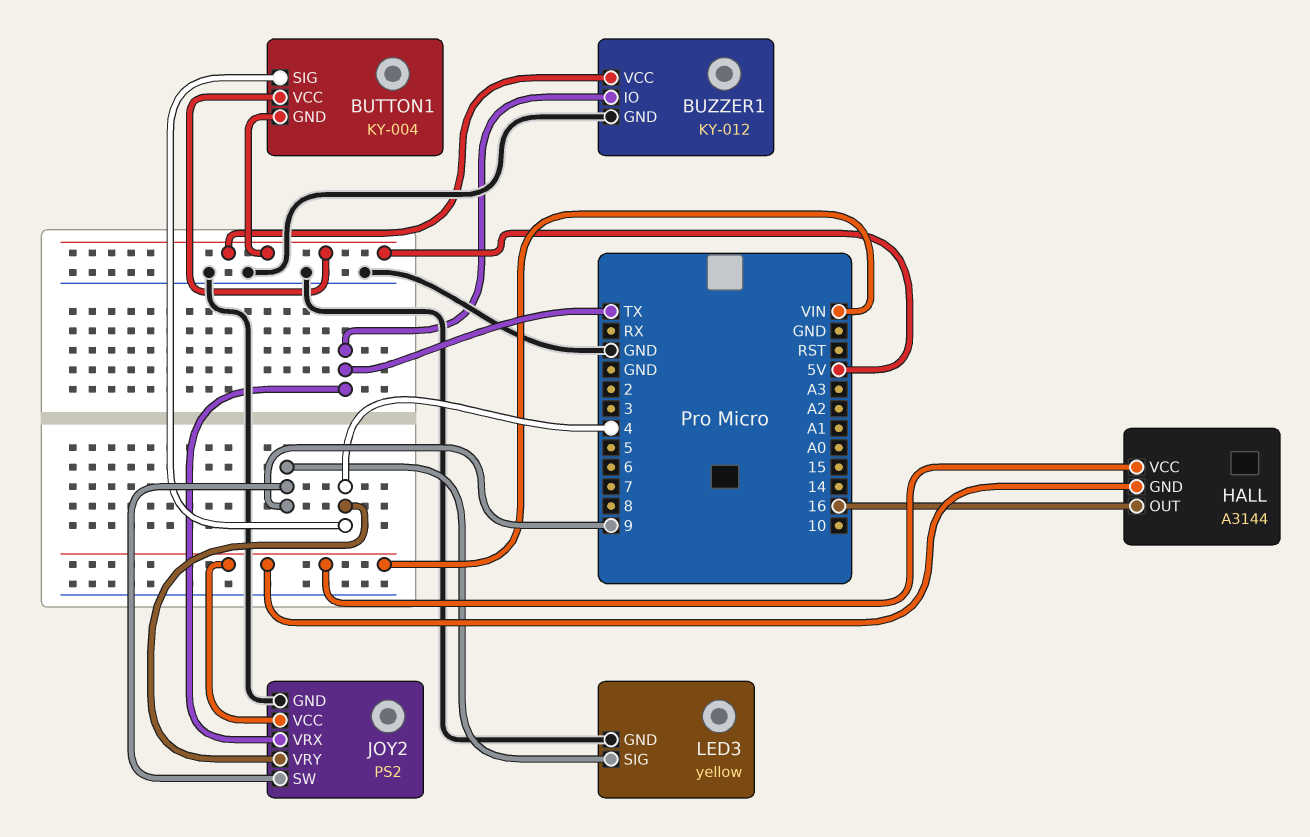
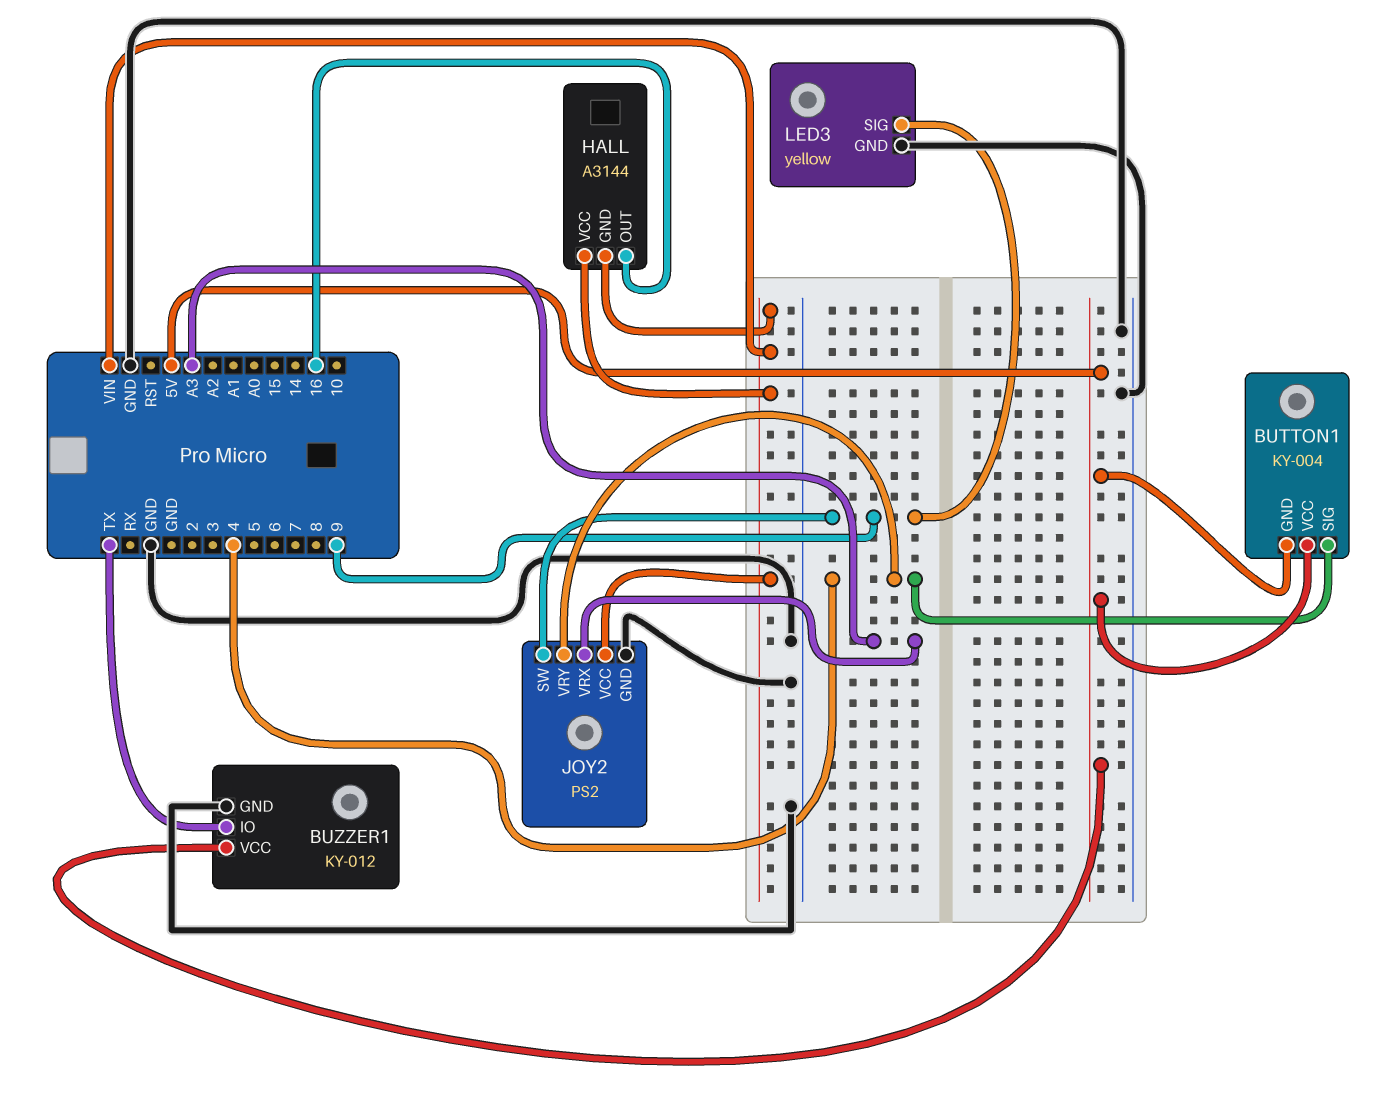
JOY2 pin VRX: TX -> A3

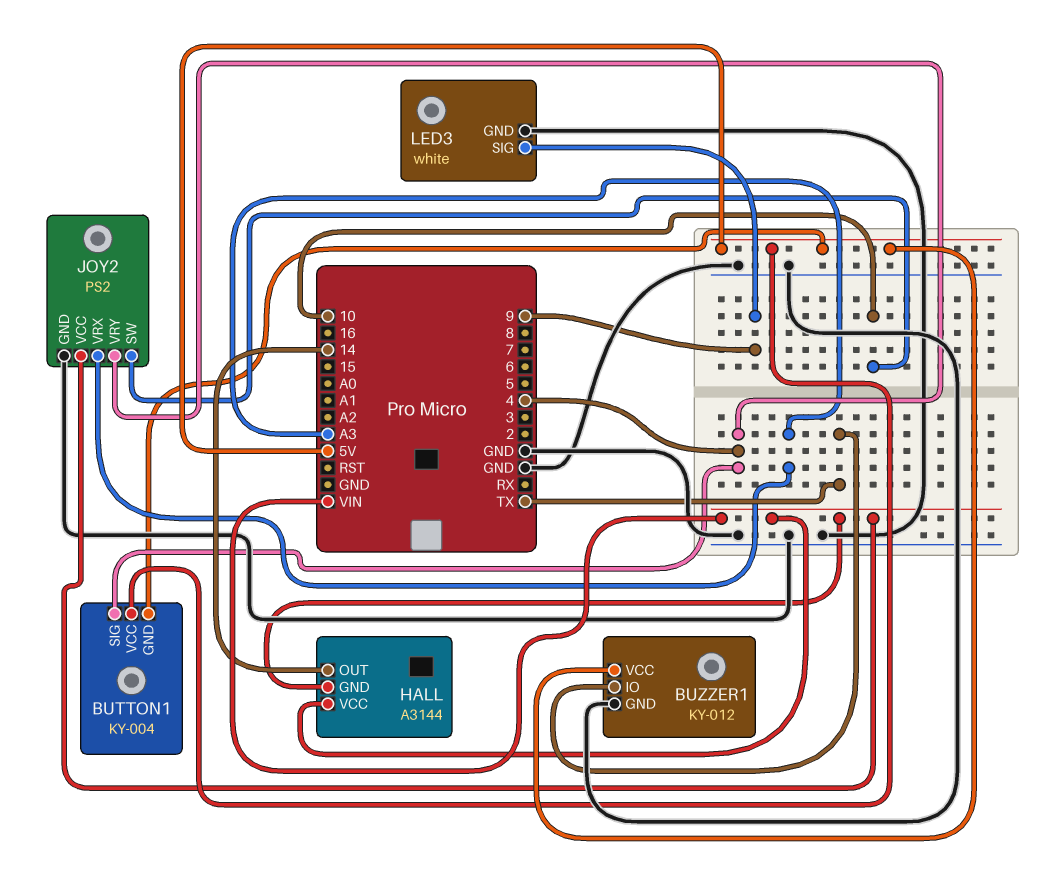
HALL pin OUT: 16 -> 14
JOY2 pin SW: 9 -> 10
LED3: yellow -> white

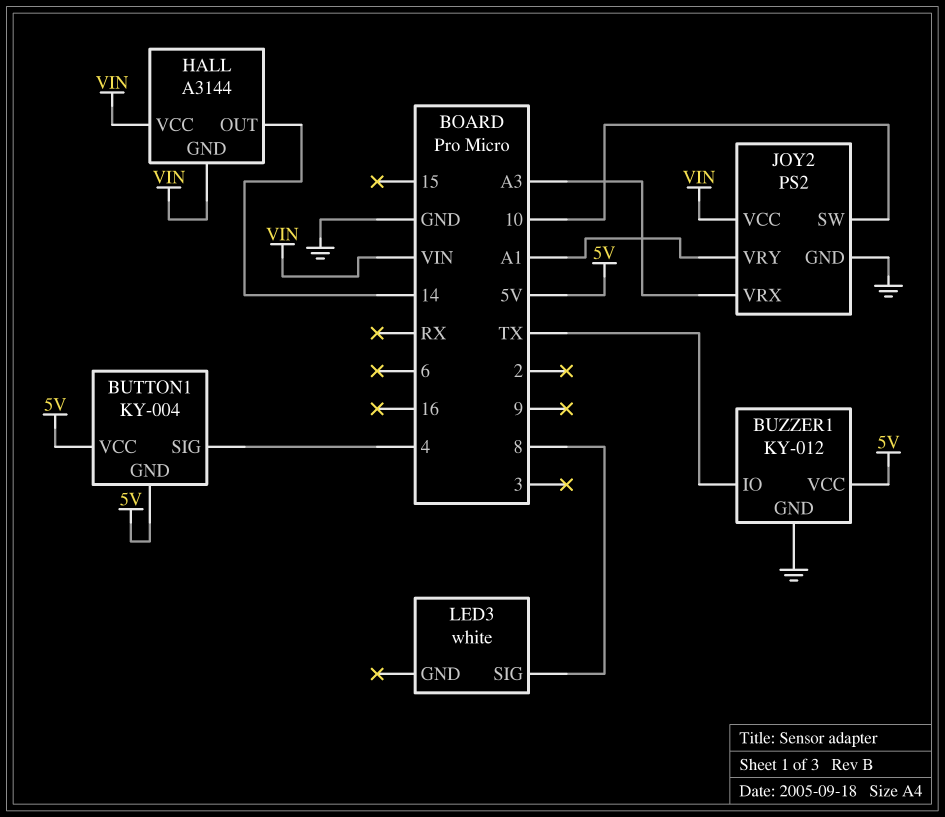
JOY2 pin VRY: 4 -> A1
LED3 pin GND: GND -> none
LED3 pin SIG: 9 -> 8

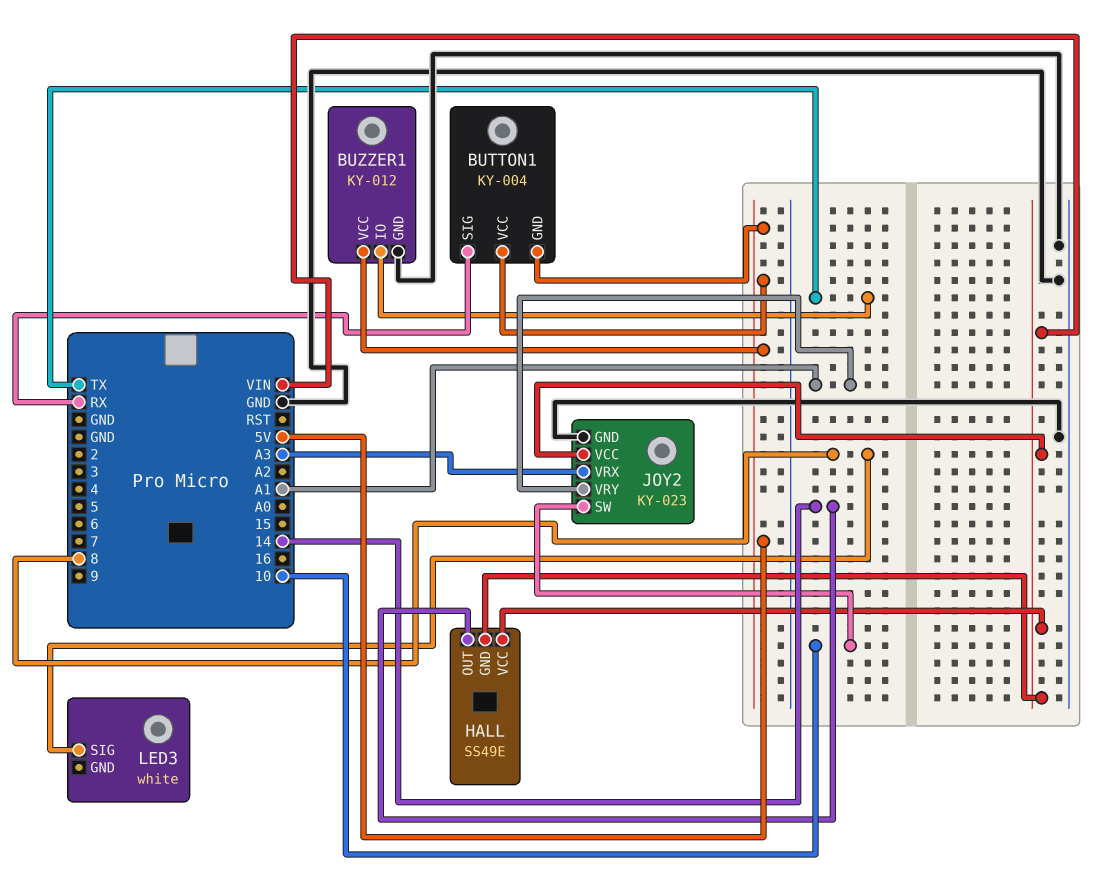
BUTTON1 pin SIG: 4 -> RX
HALL: A3144 -> SS49E
JOY2: PS2 -> KY-023

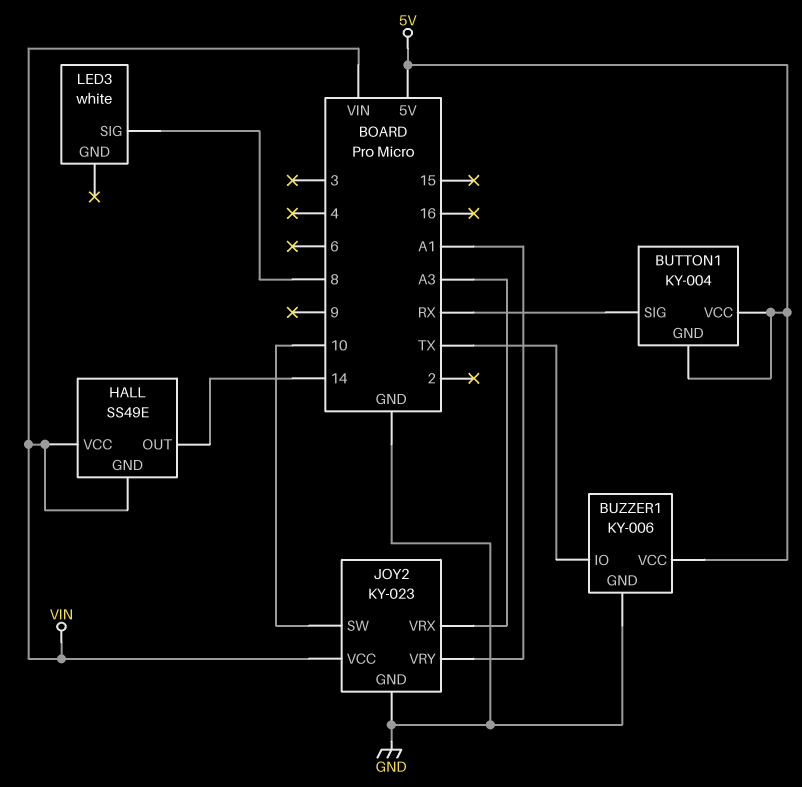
BUZZER1: KY-012 -> KY-006

